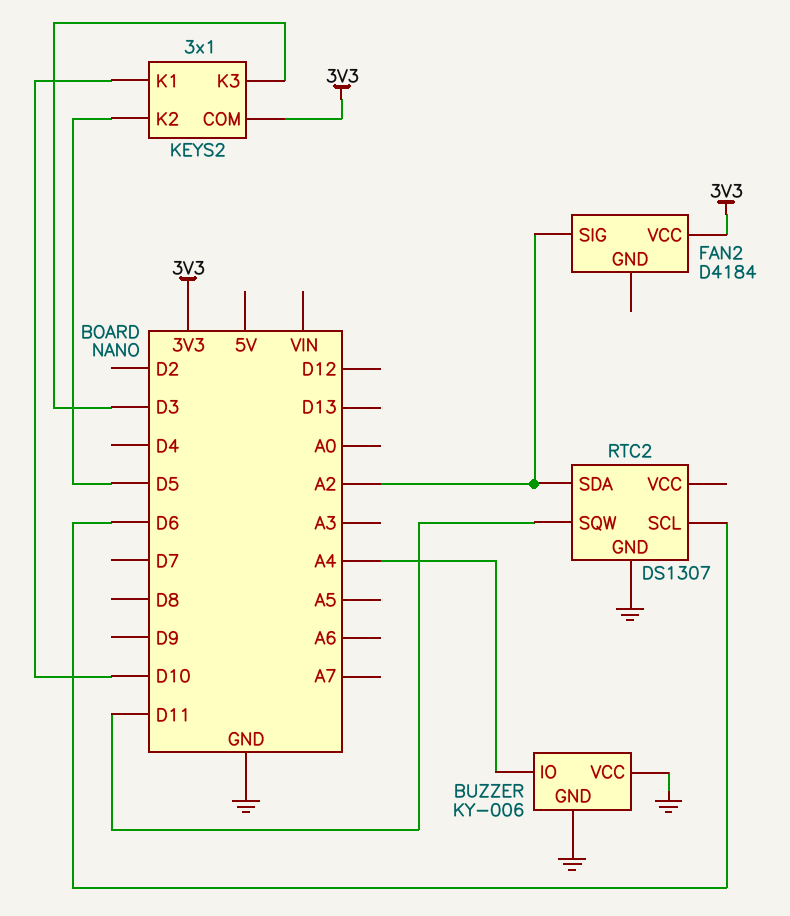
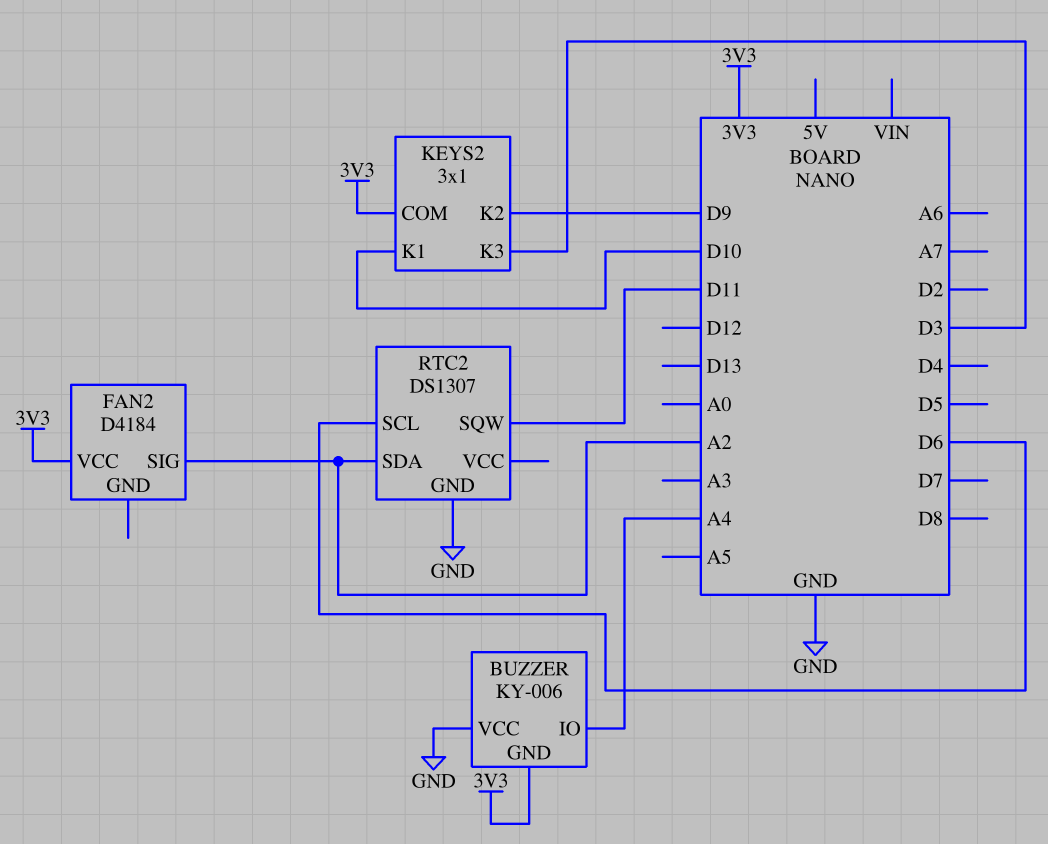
BUZZER pin GND: GND -> 3V3
KEYS2 pin K2: D5 -> D9

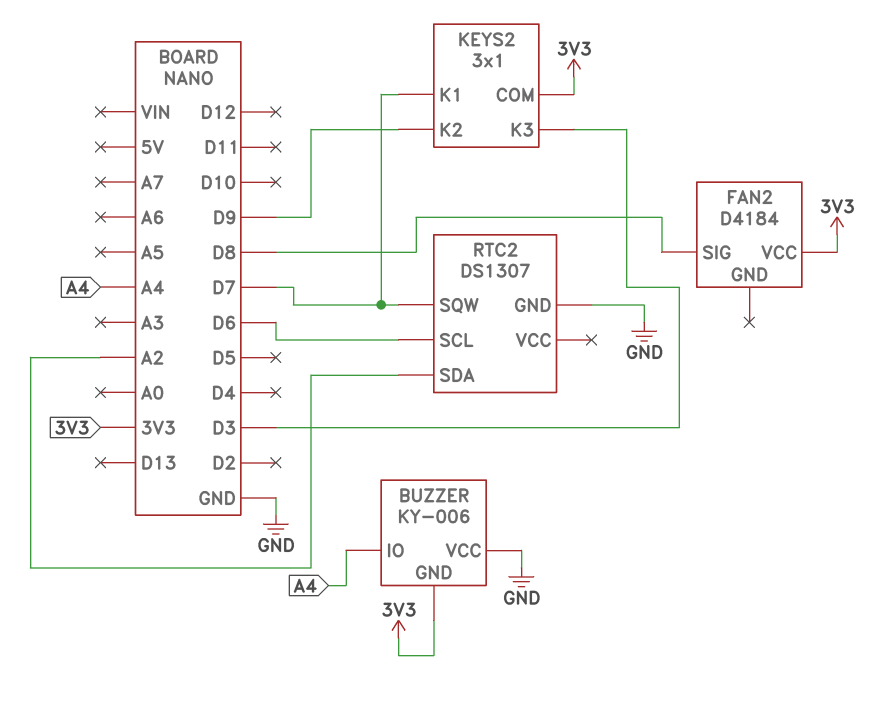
FAN2 pin SIG: A2 -> D8
KEYS2 pin K1: D10 -> D7
RTC2 pin SQW: D11 -> D7

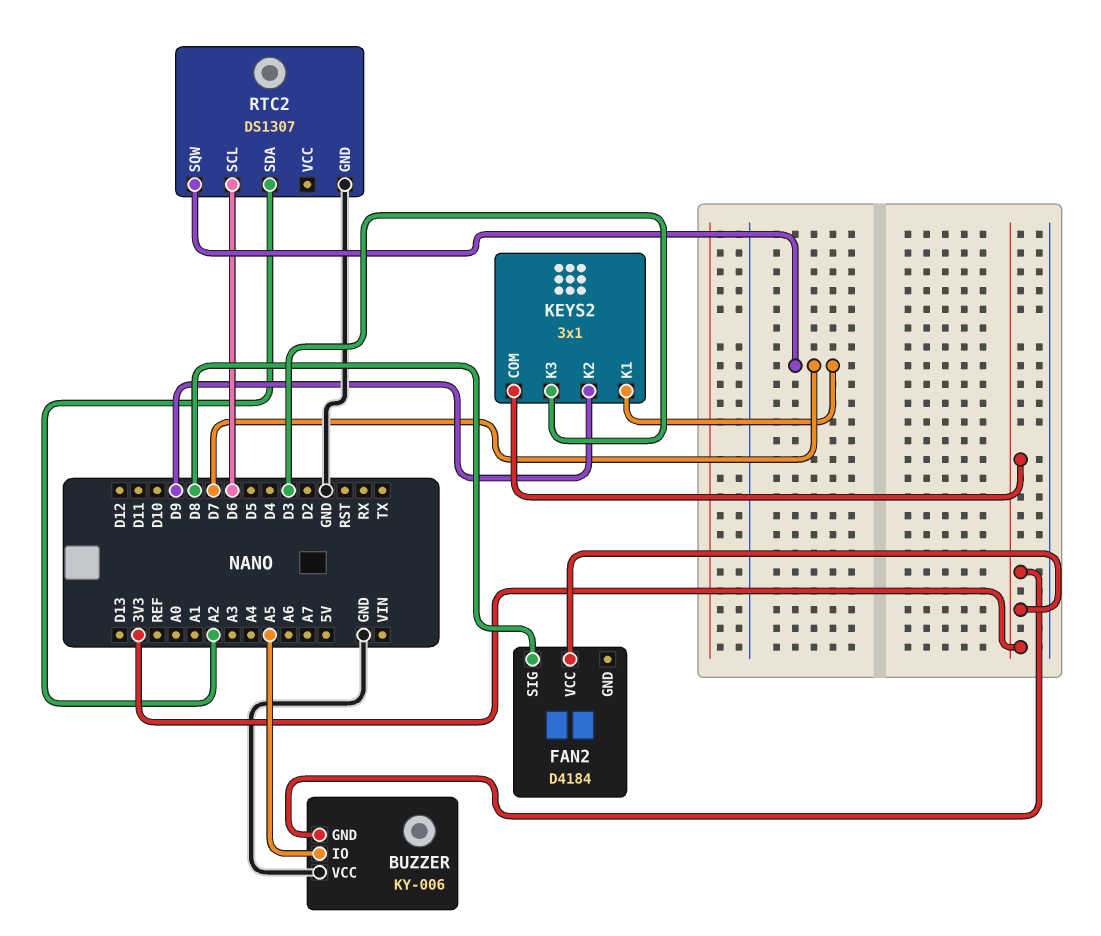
BUZZER pin IO: A4 -> A5

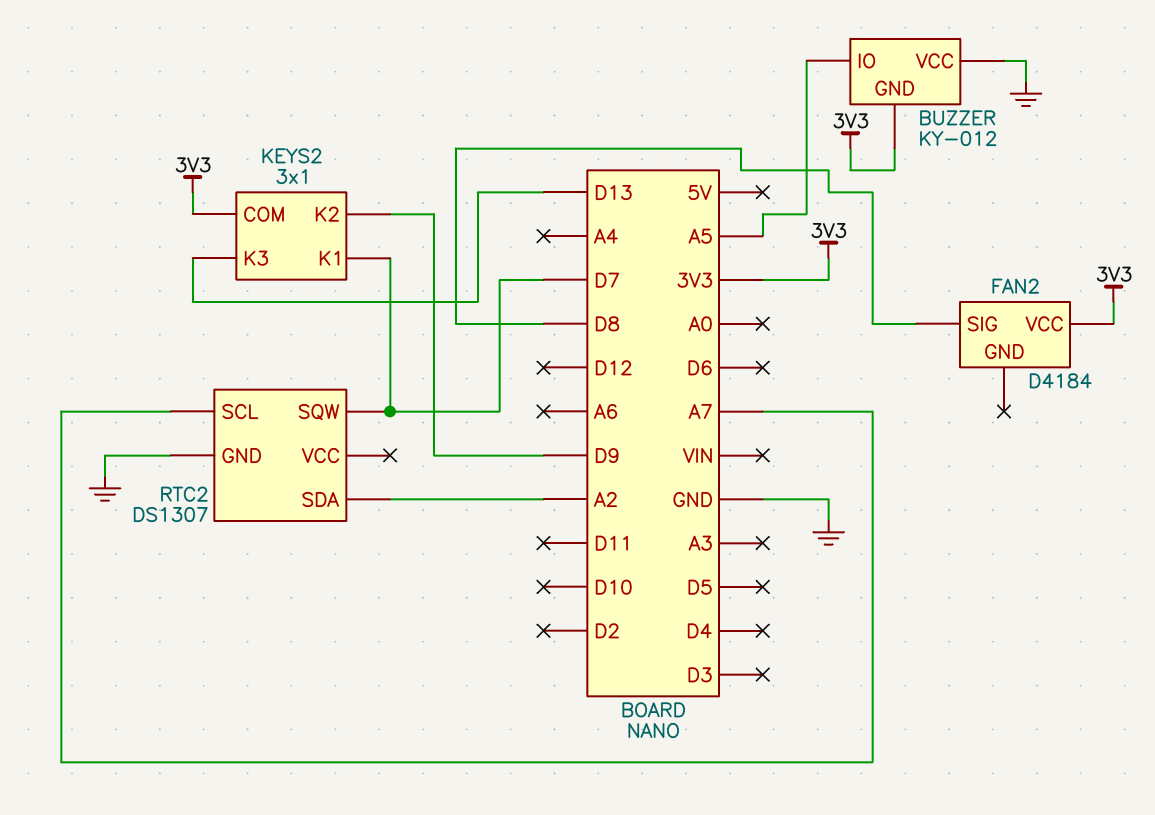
BUZZER: KY-006 -> KY-012
KEYS2 pin K3: D3 -> D13
RTC2 pin SCL: D6 -> A7

